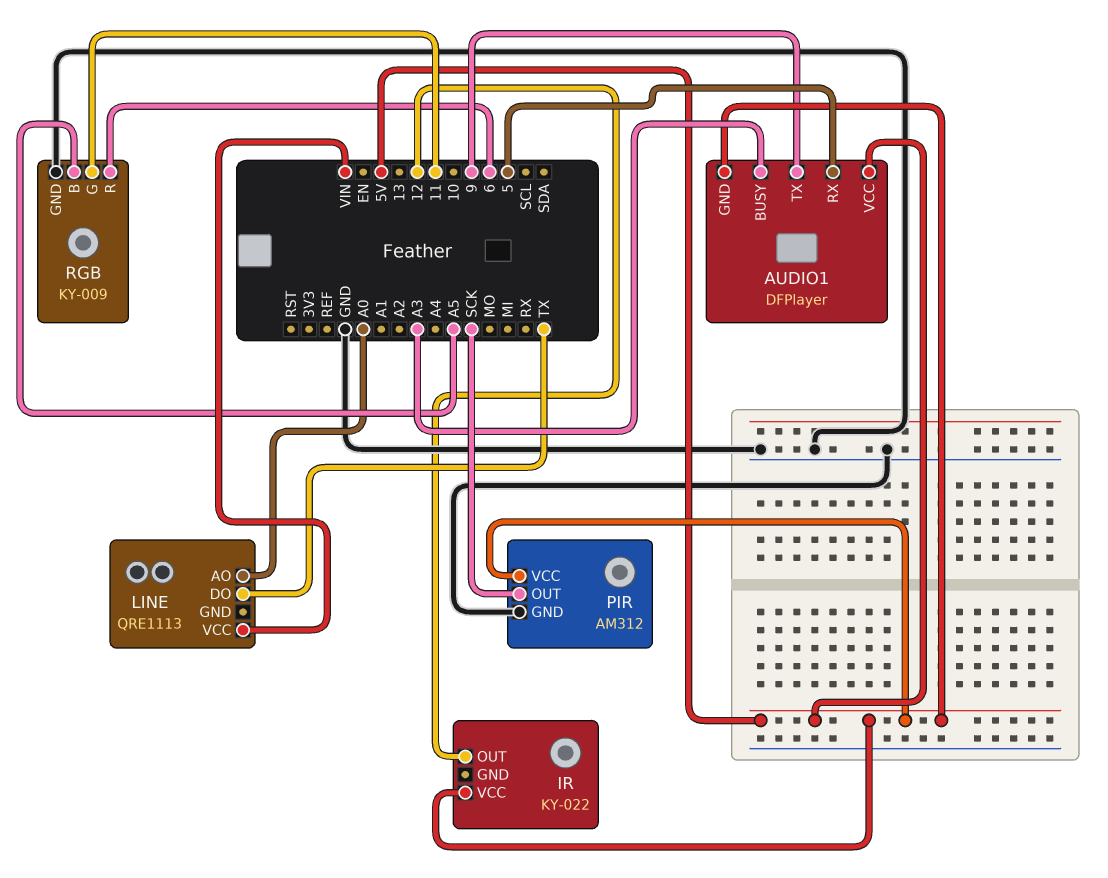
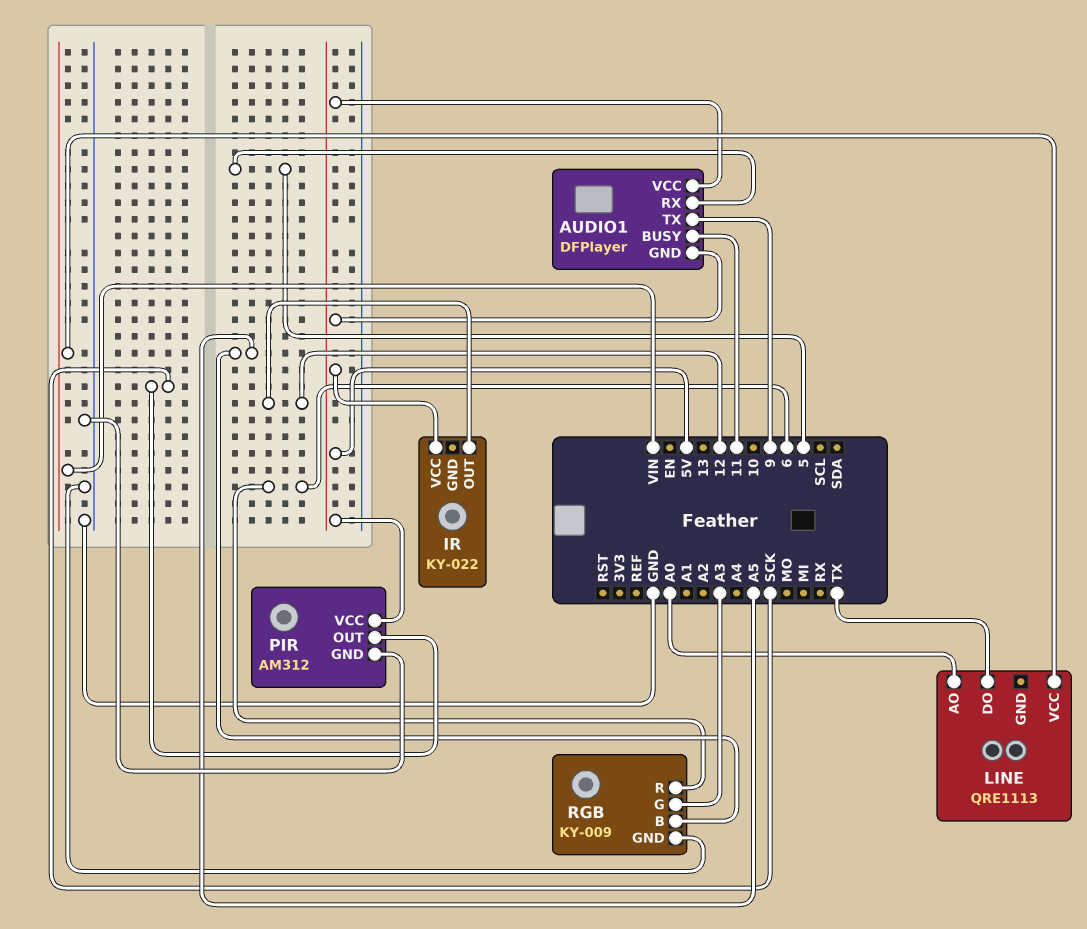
AUDIO1 pin BUSY: A3 -> 11
RGB pin G: 11 -> A3

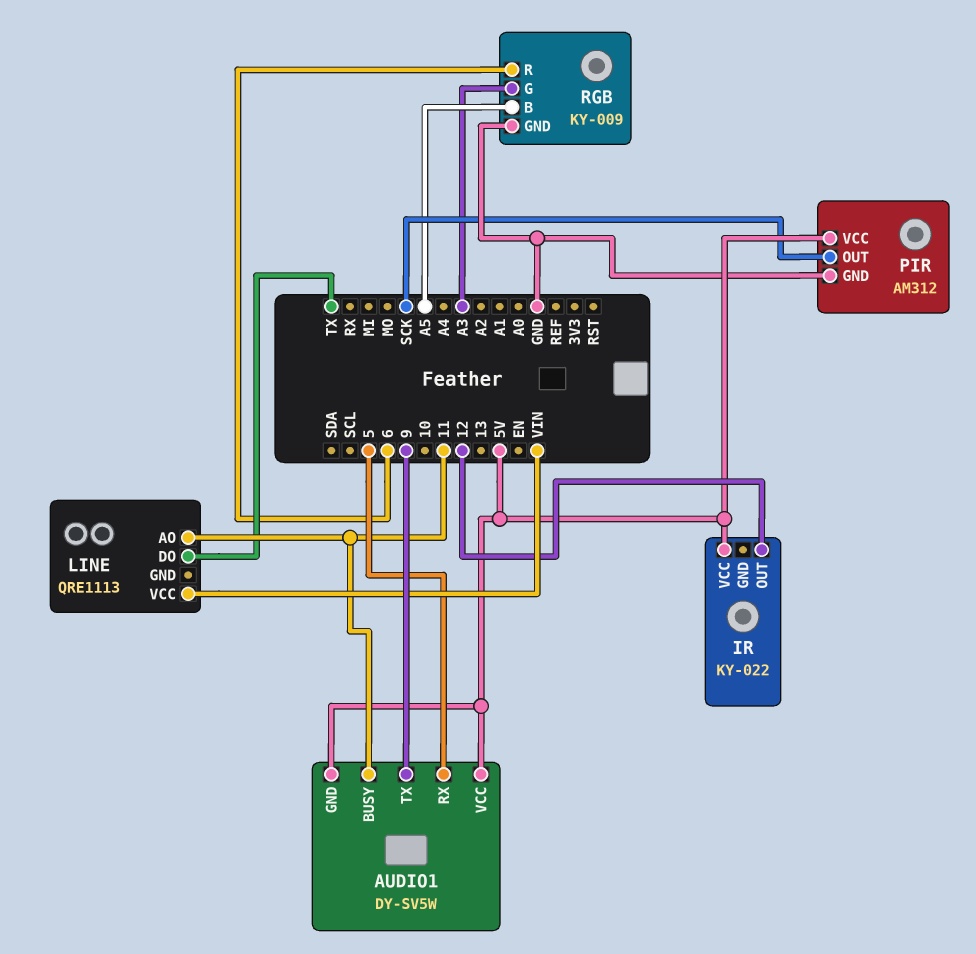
AUDIO1: DFPlayer -> DY-SV5W
LINE pin AO: A0 -> 11

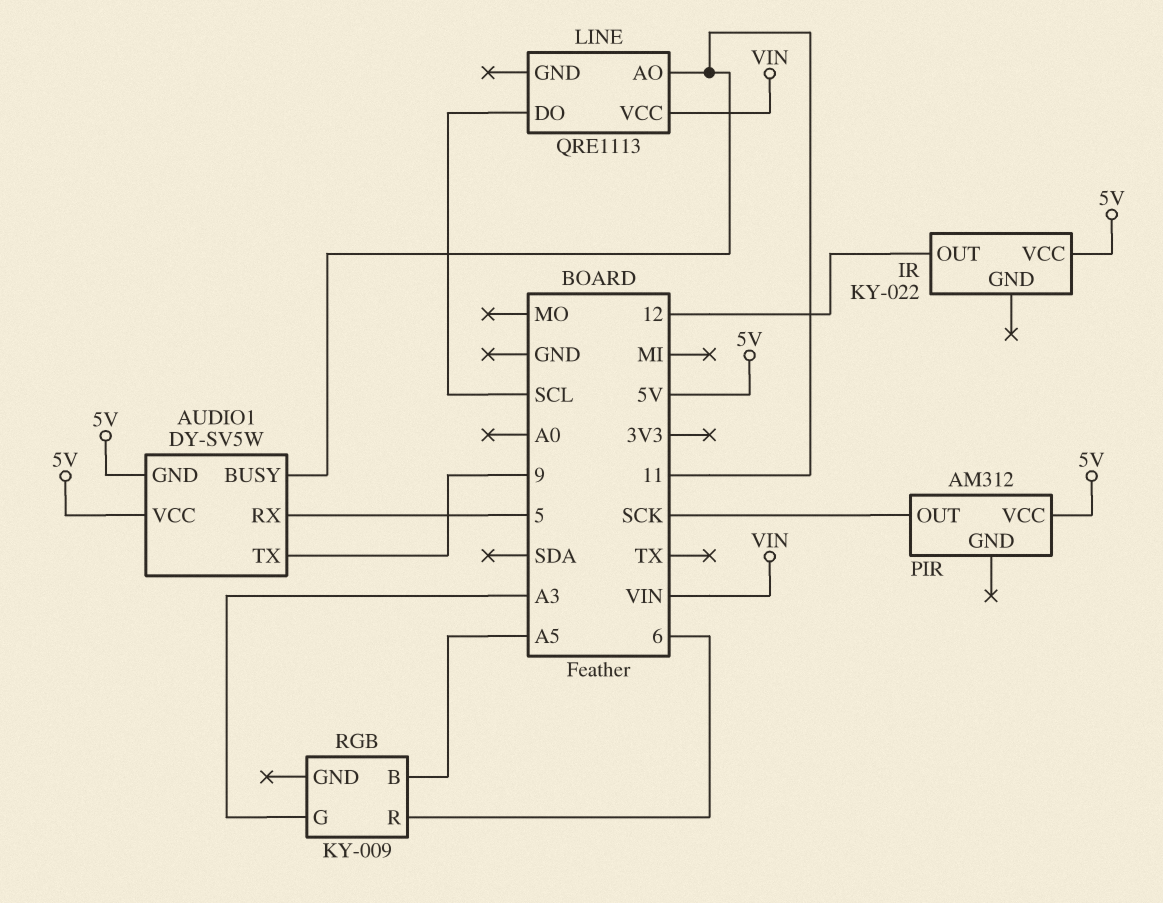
LINE pin DO: TX -> SCL
PIR pin GND: GND -> none
RGB pin GND: GND -> none

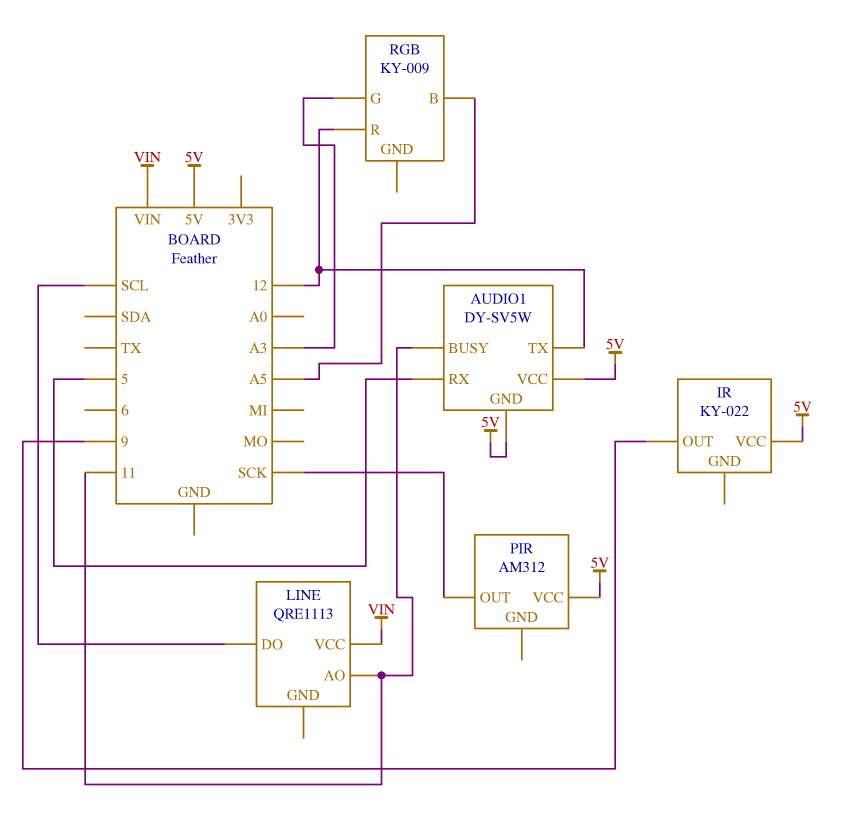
AUDIO1 pin TX: 9 -> 12
IR pin OUT: 12 -> 9
RGB pin R: 6 -> 12

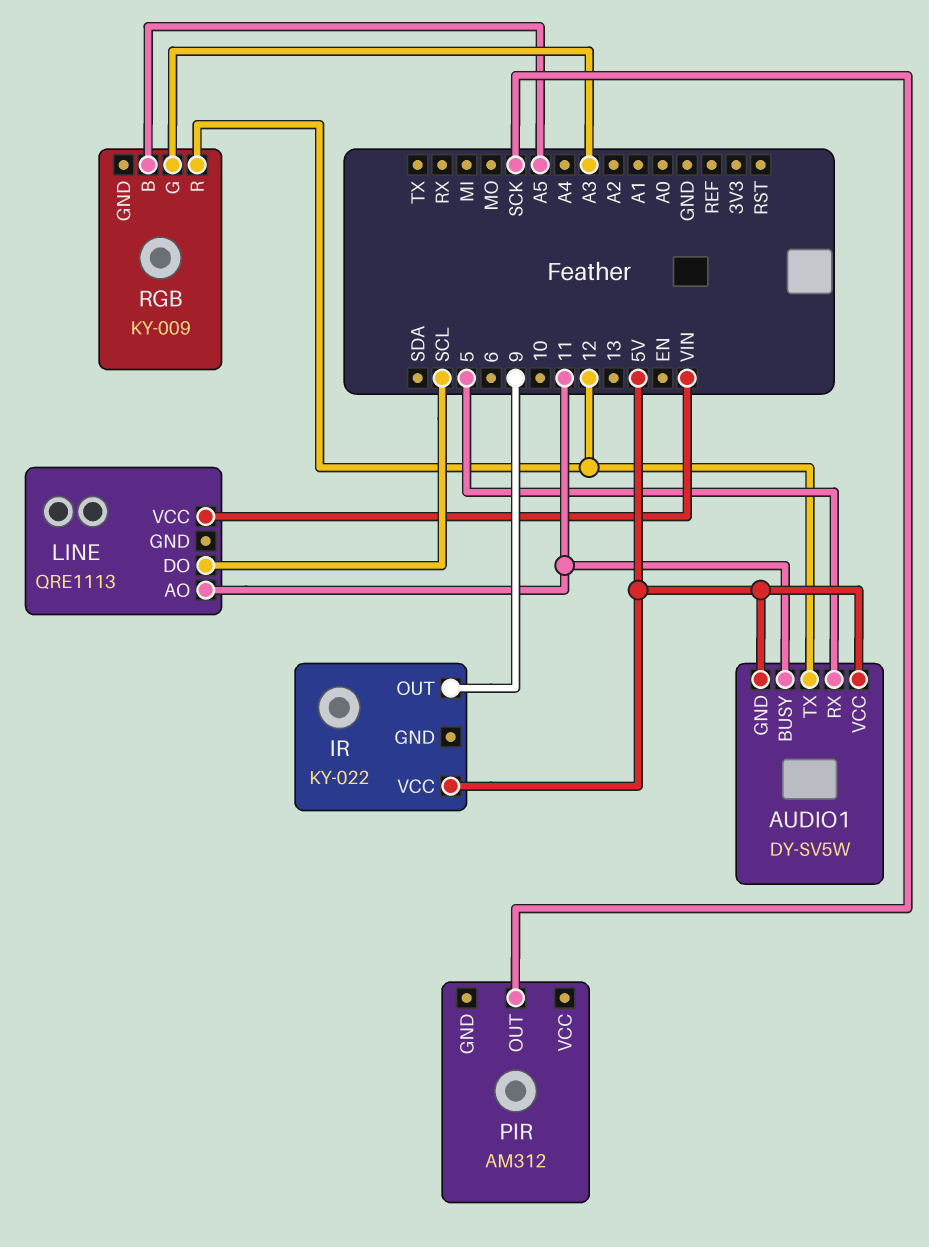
PIR pin VCC: 5V -> none

